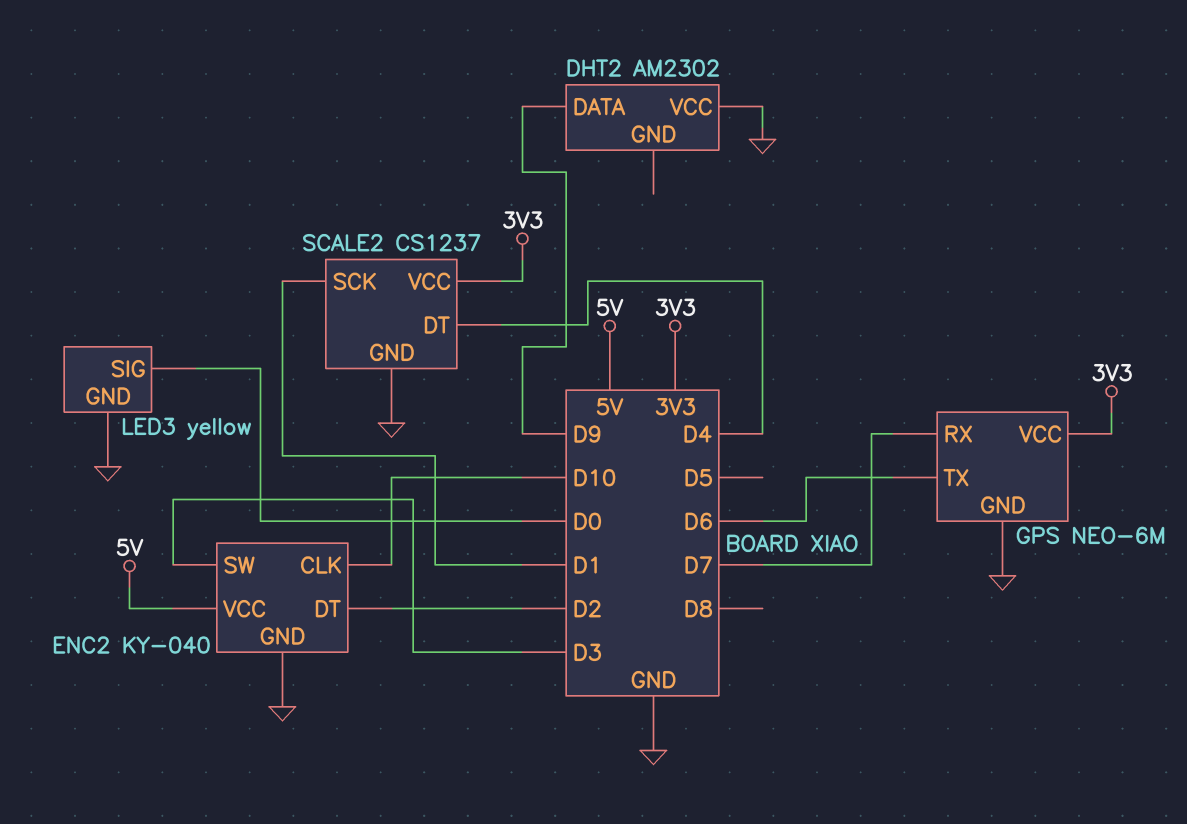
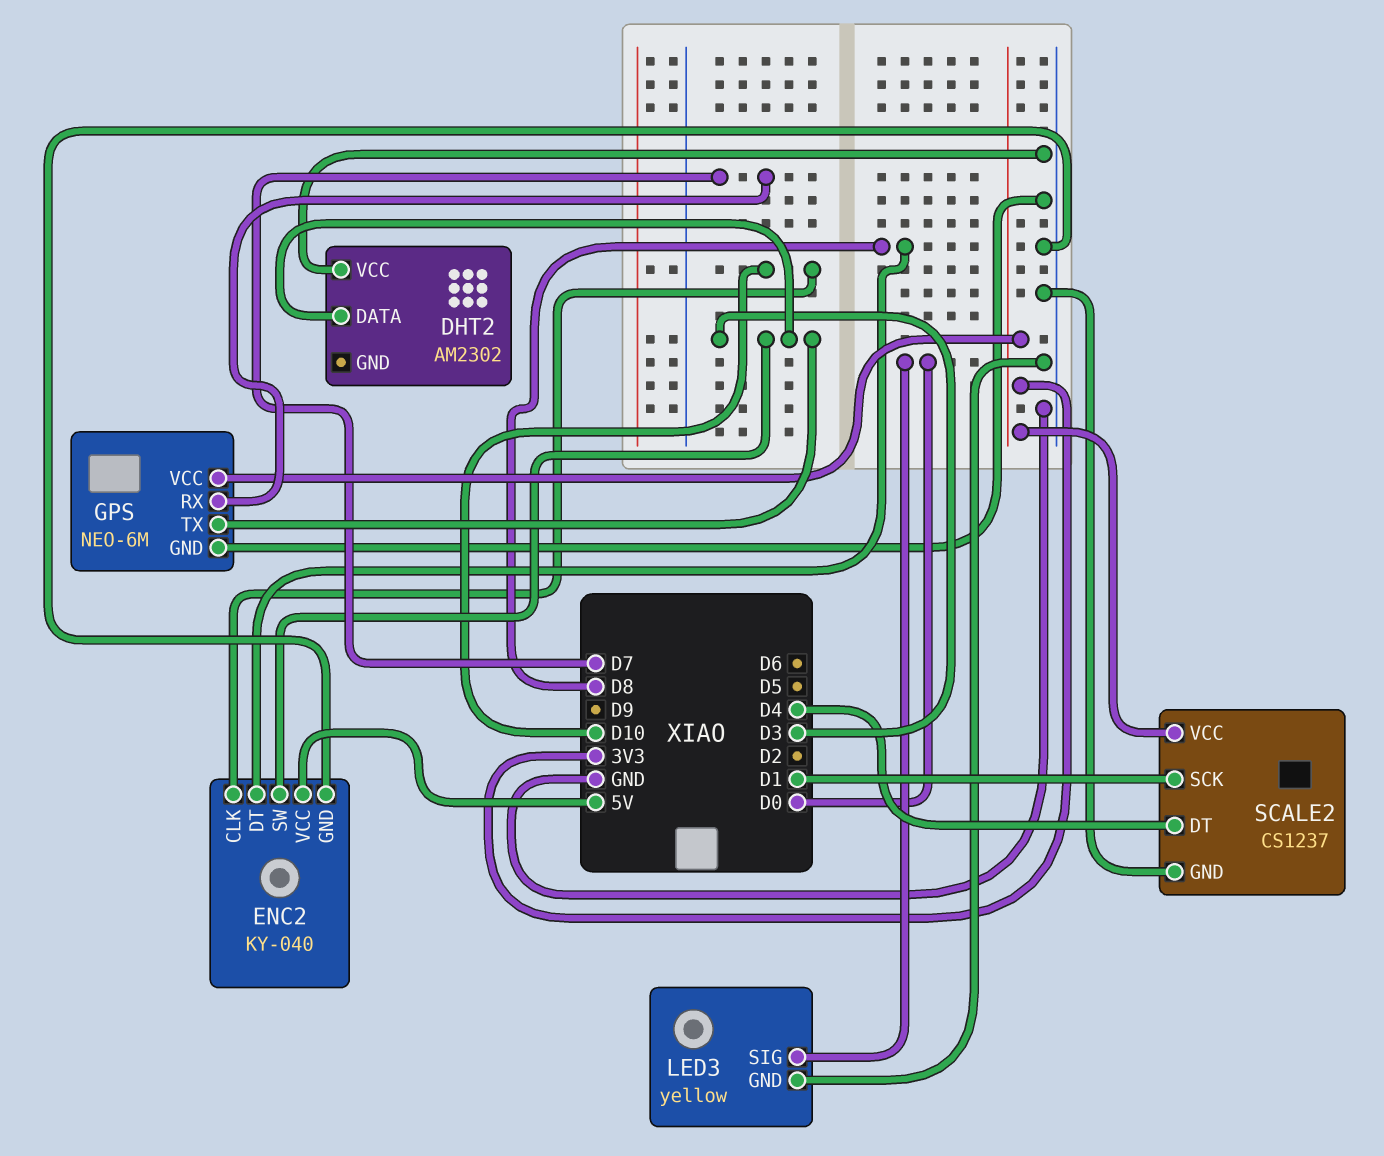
DHT2 pin DATA: D9 -> D3
ENC2 pin DT: D2 -> D8
GPS pin TX: D6 -> D3

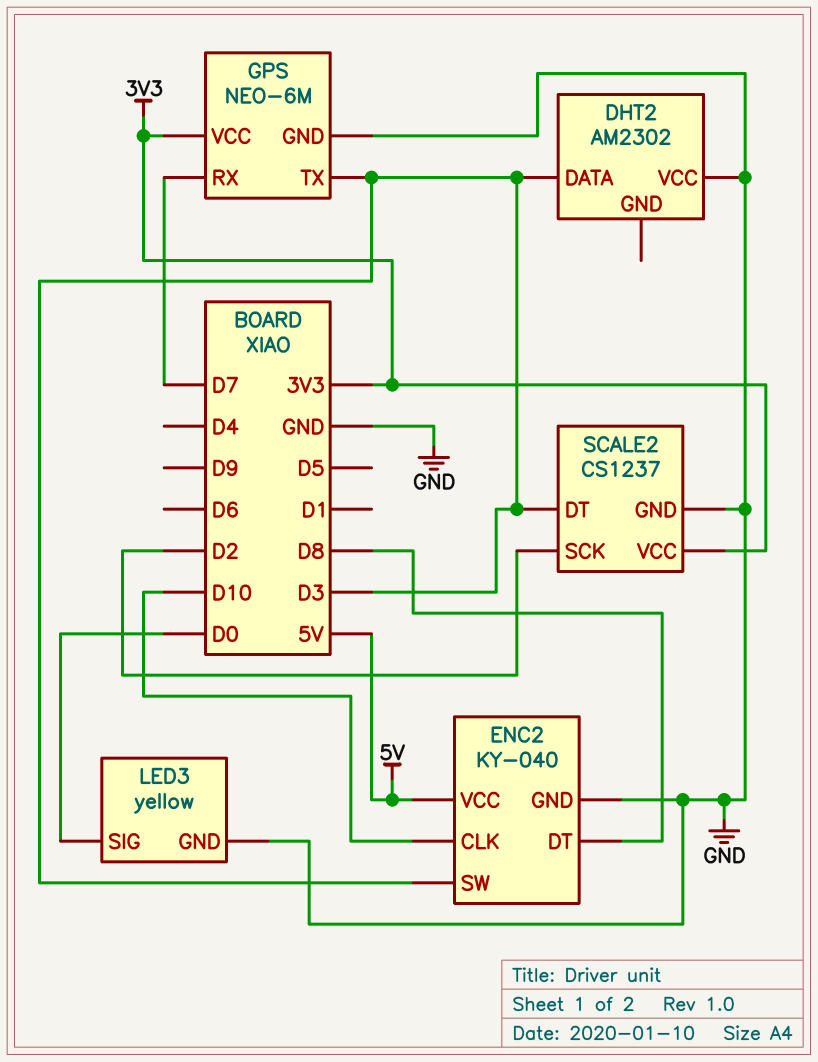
SCALE2 pin DT: D4 -> D3
SCALE2 pin SCK: D1 -> D2

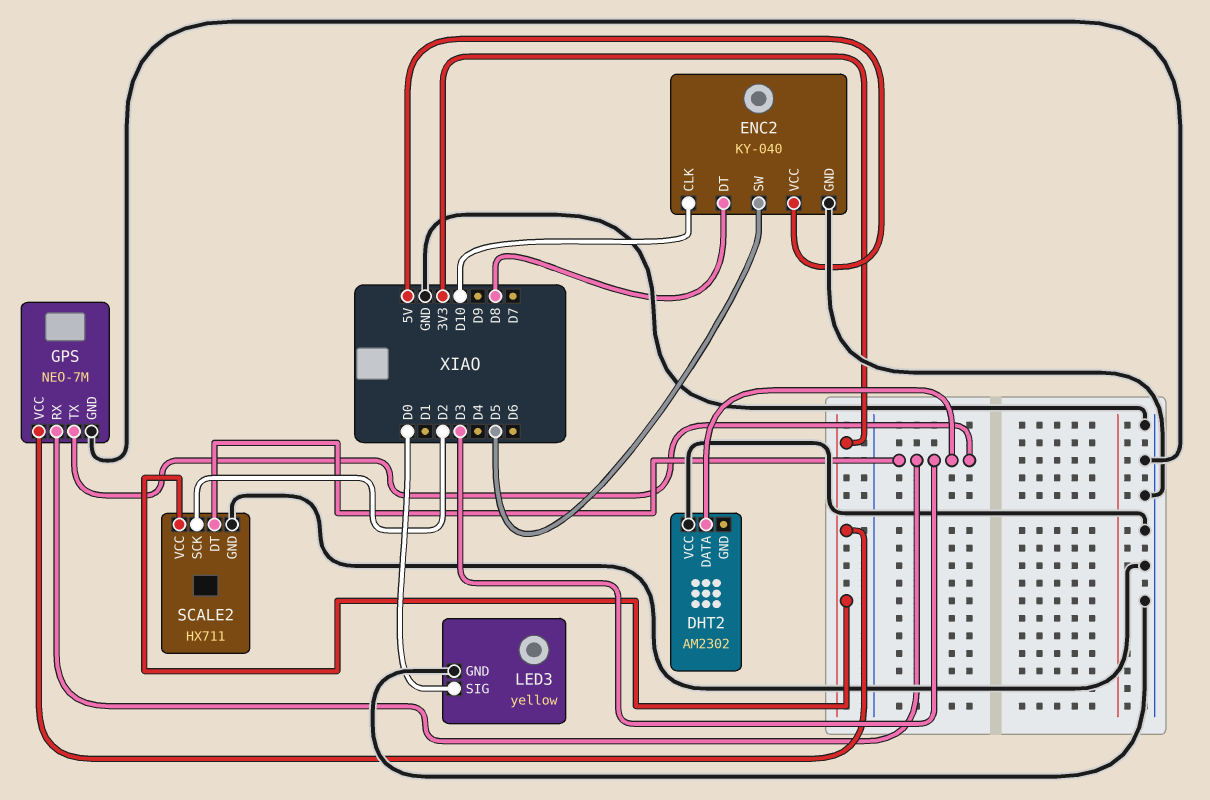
ENC2 pin SW: D3 -> D5
GPS: NEO-6M -> NEO-7M
GPS pin RX: D7 -> D3
SCALE2: CS1237 -> HX711

